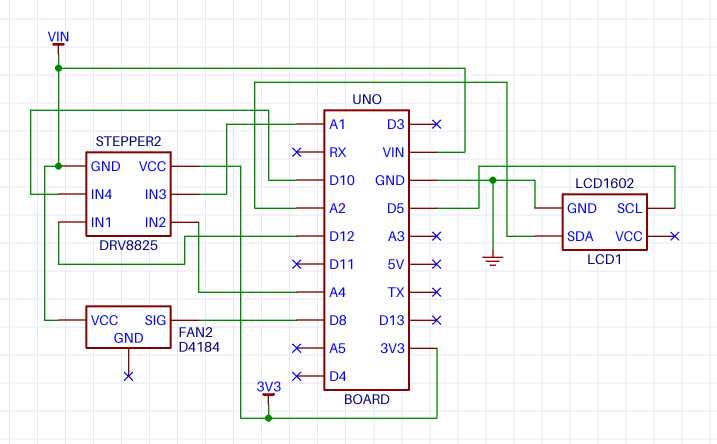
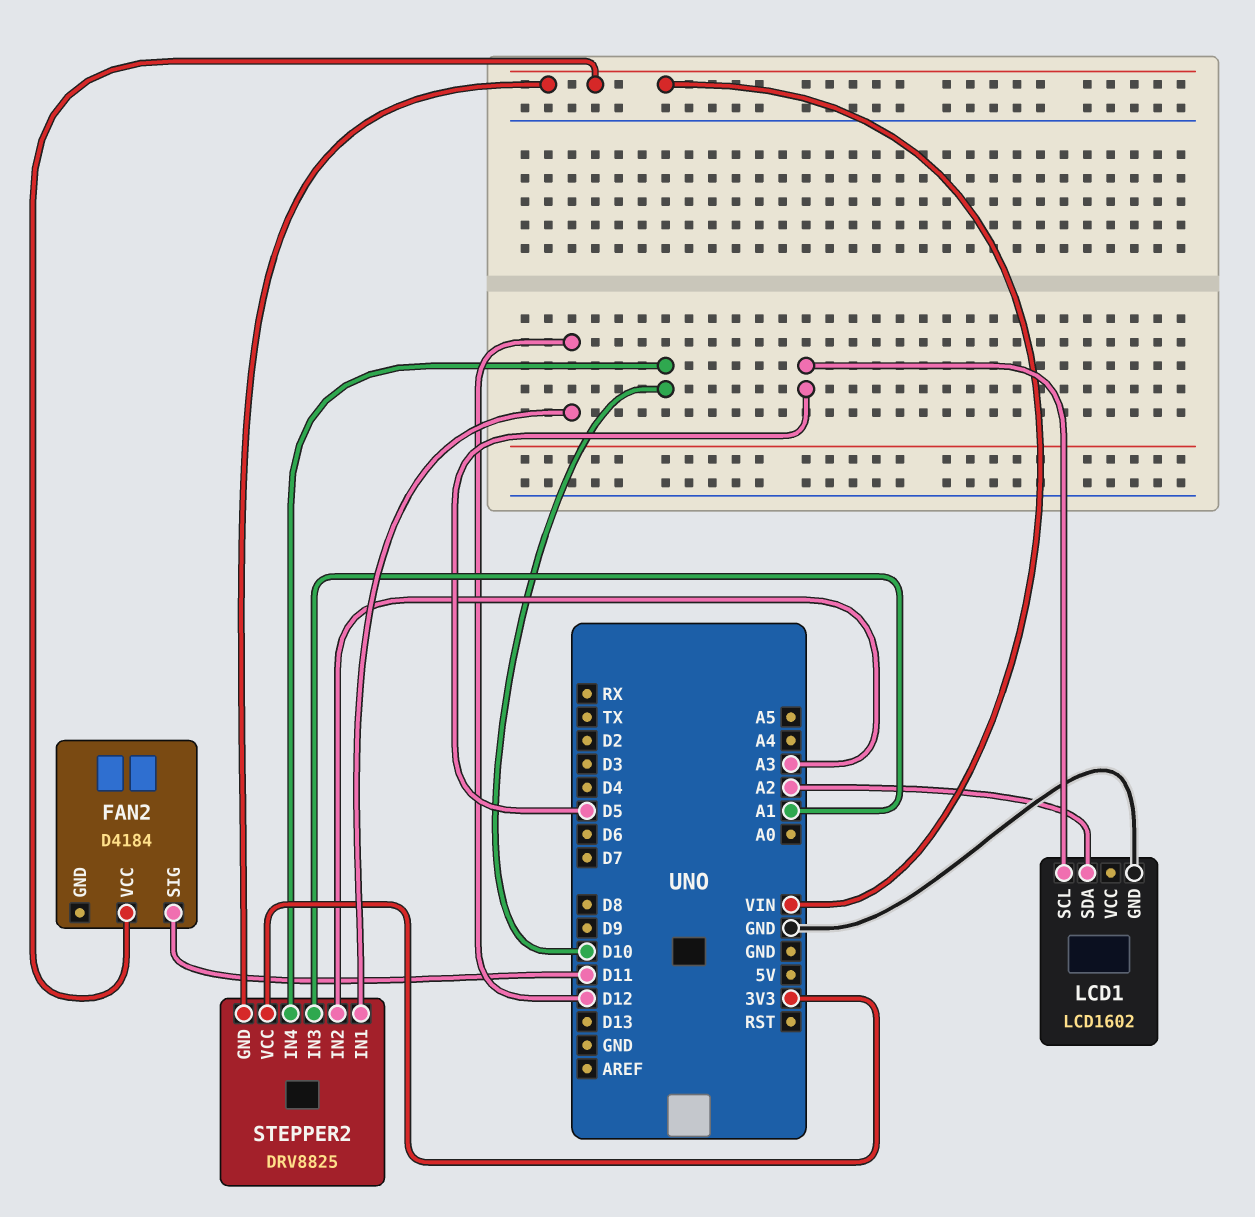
FAN2 pin SIG: D8 -> D11
STEPPER2 pin IN2: A4 -> A3

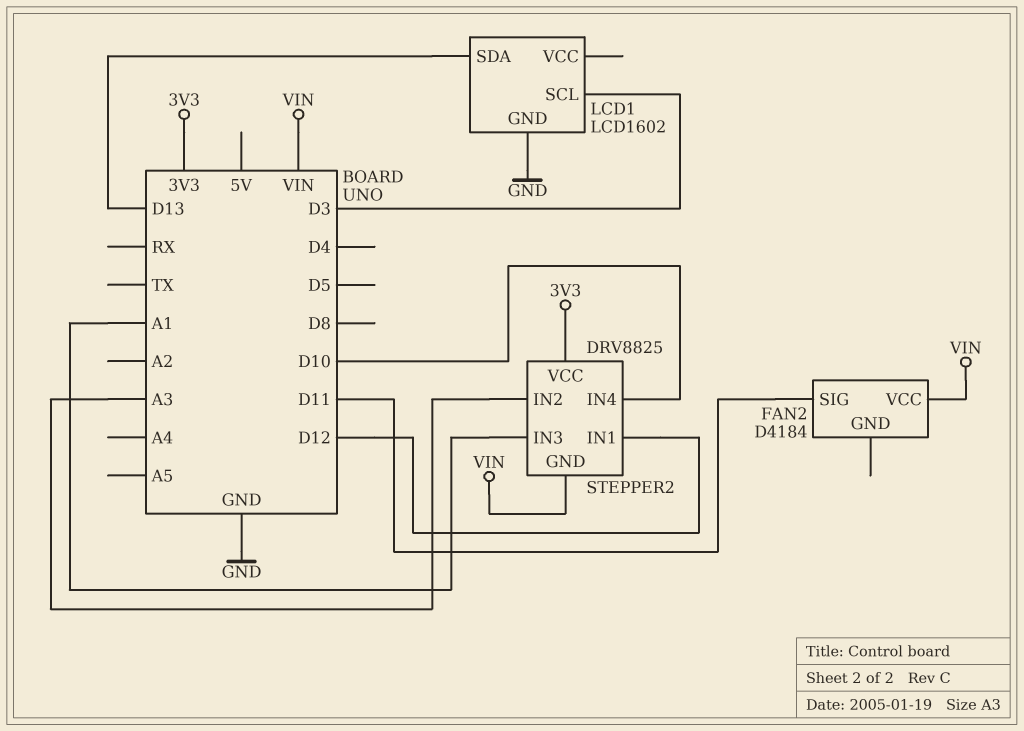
LCD1 pin SCL: D5 -> D3
LCD1 pin SDA: A2 -> D13

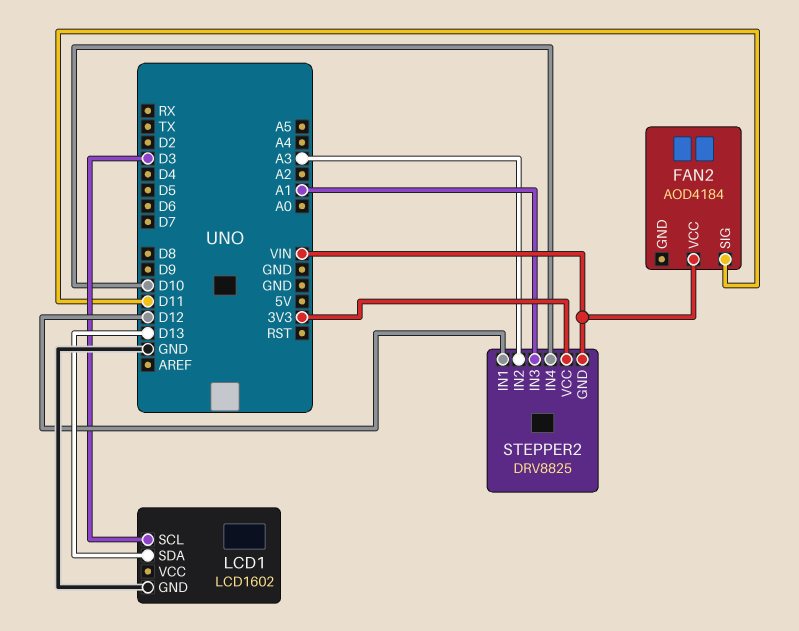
FAN2: D4184 -> AOD4184

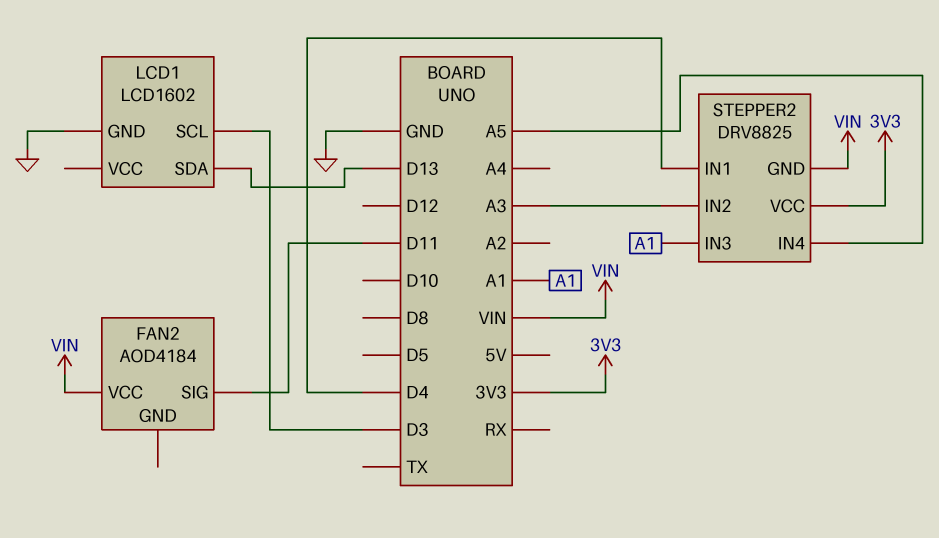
STEPPER2 pin IN1: D12 -> D4
STEPPER2 pin IN4: D10 -> A5

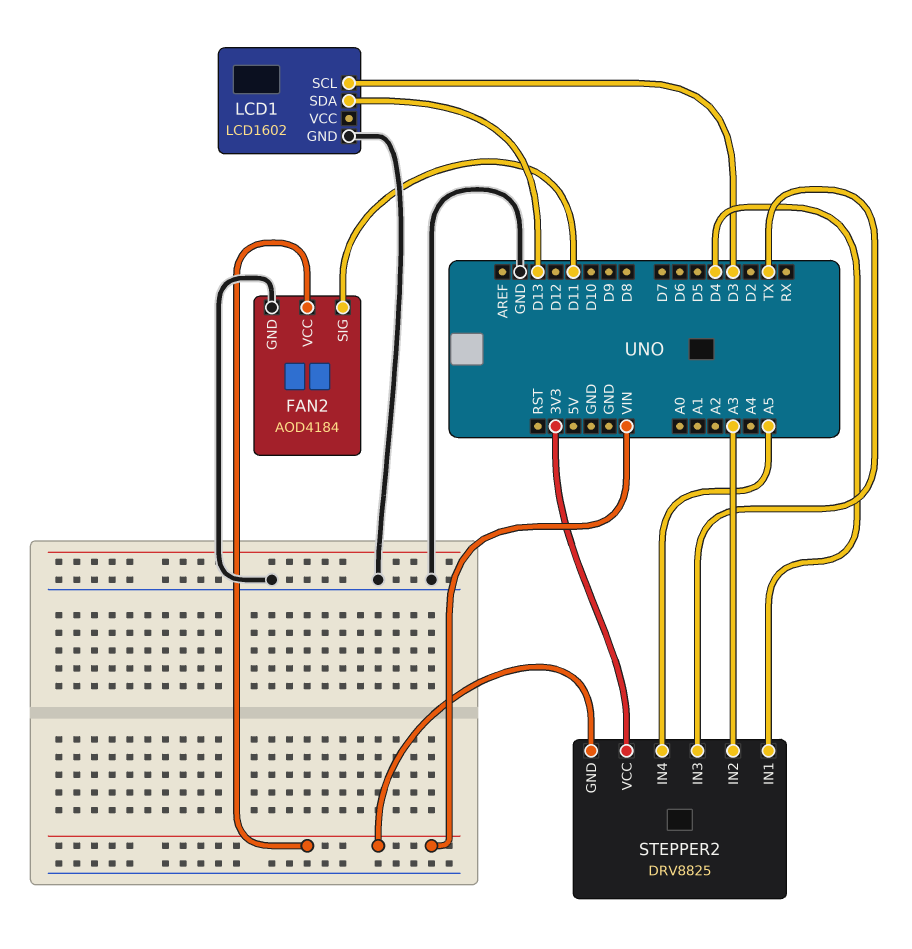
FAN2 pin GND: none -> GND
STEPPER2 pin IN3: A1 -> TX

